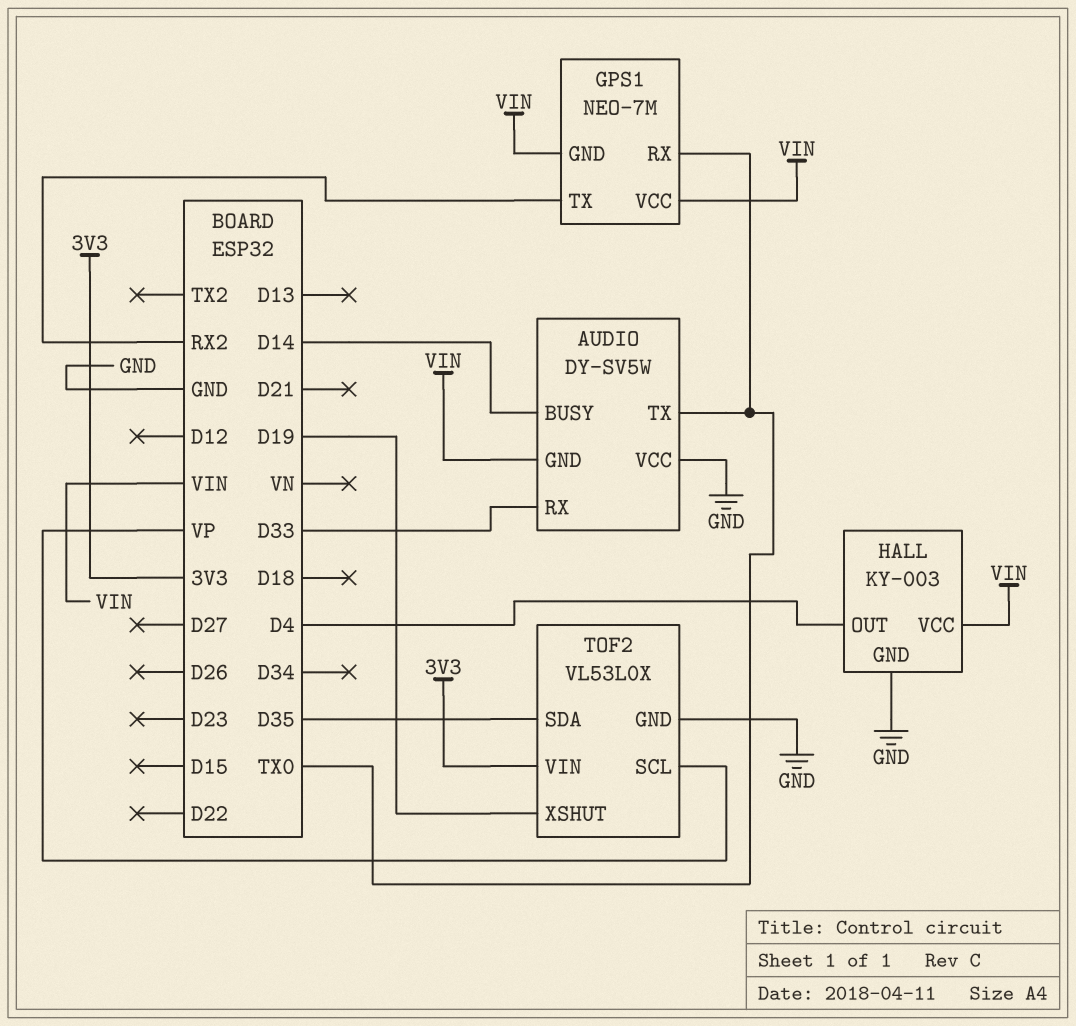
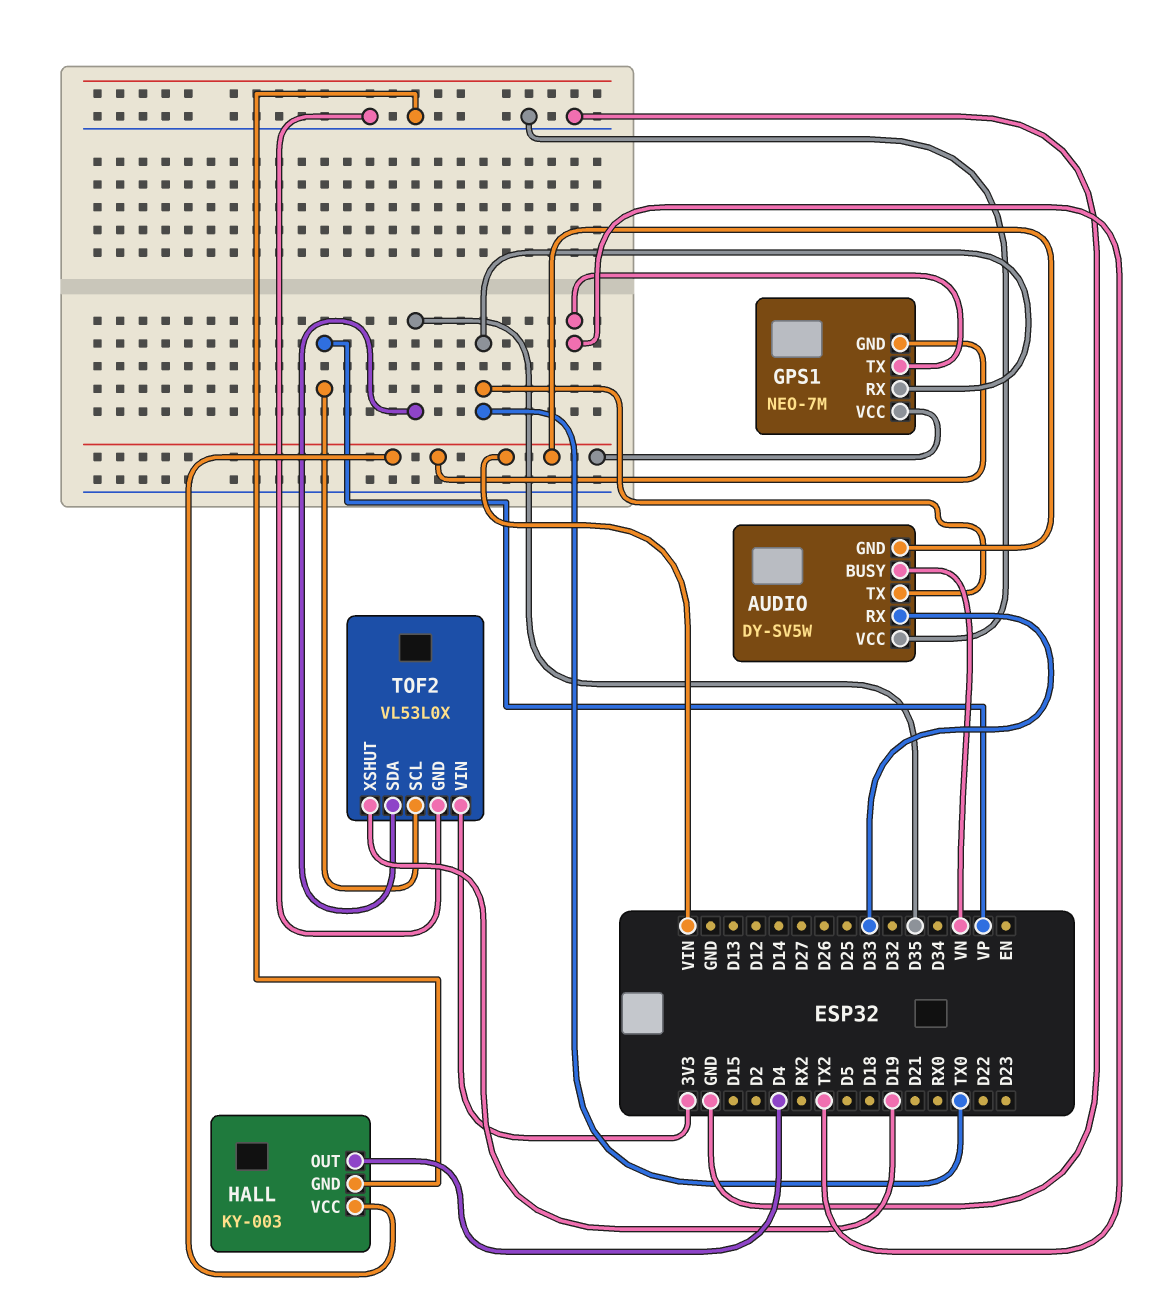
AUDIO pin BUSY: D14 -> VN
GPS1 pin TX: RX2 -> TX2

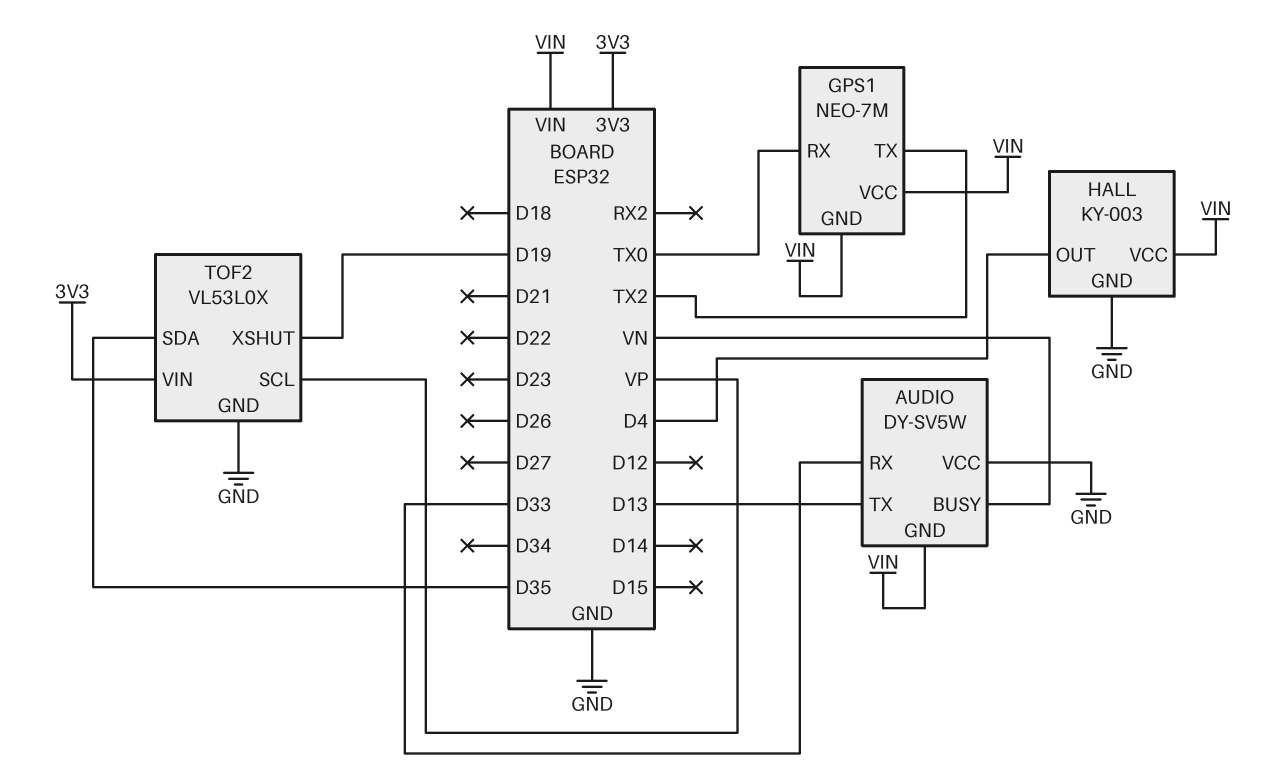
AUDIO pin TX: TX0 -> D13

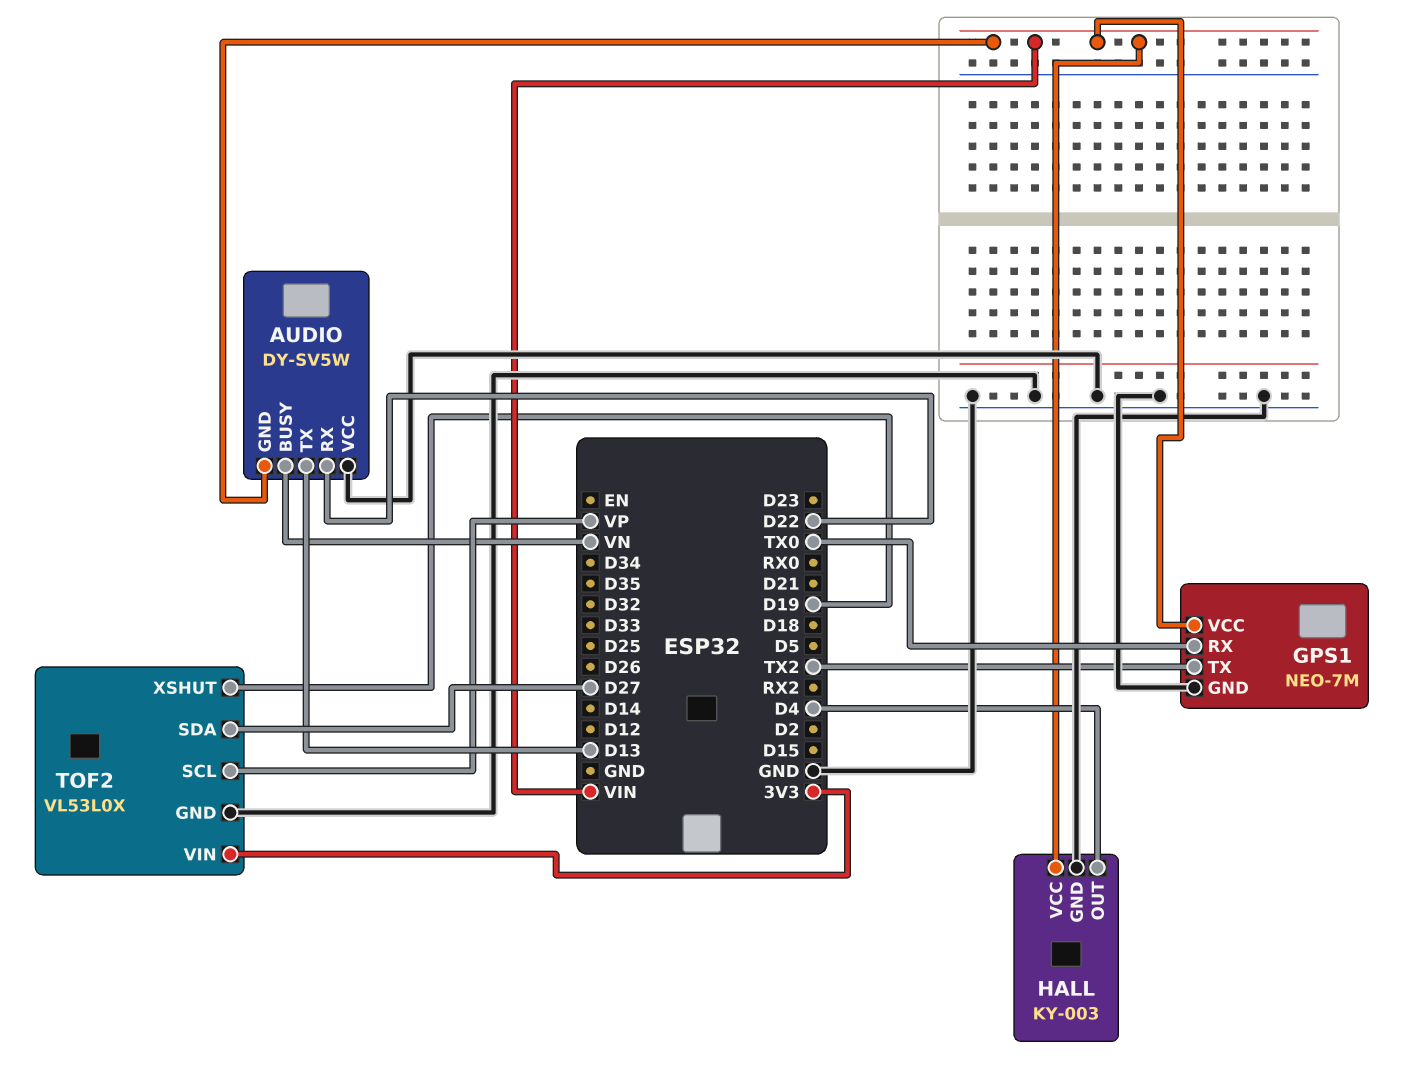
AUDIO pin RX: D33 -> D22
GPS1 pin GND: VIN -> GND
TOF2 pin SDA: D35 -> D27

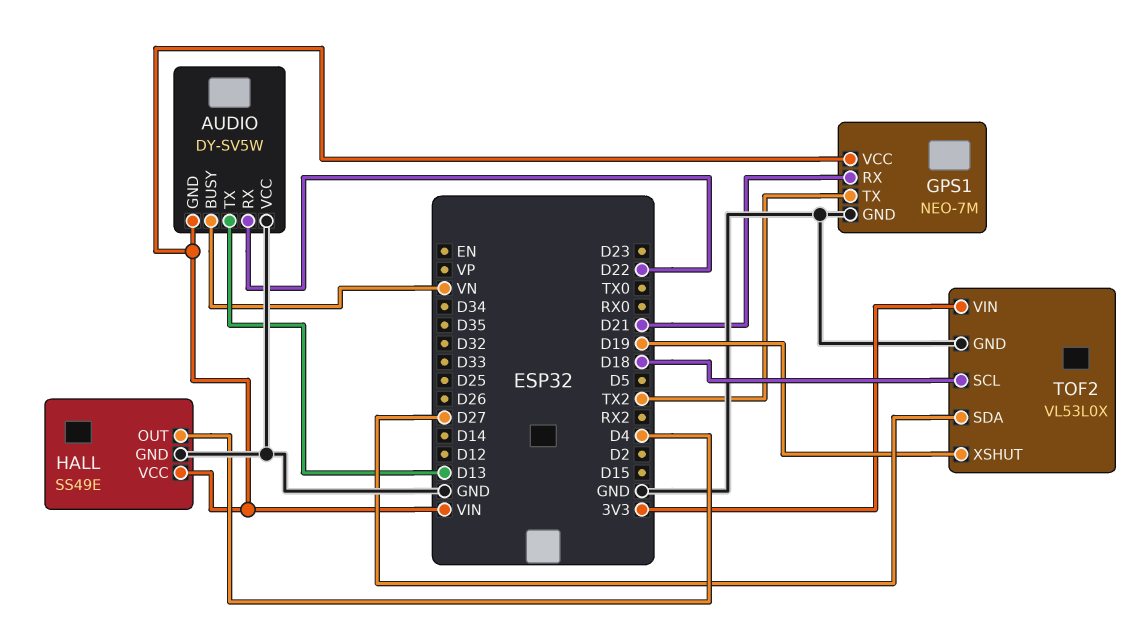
GPS1 pin RX: TX0 -> D21
HALL: KY-003 -> SS49E
TOF2 pin SCL: VP -> D18

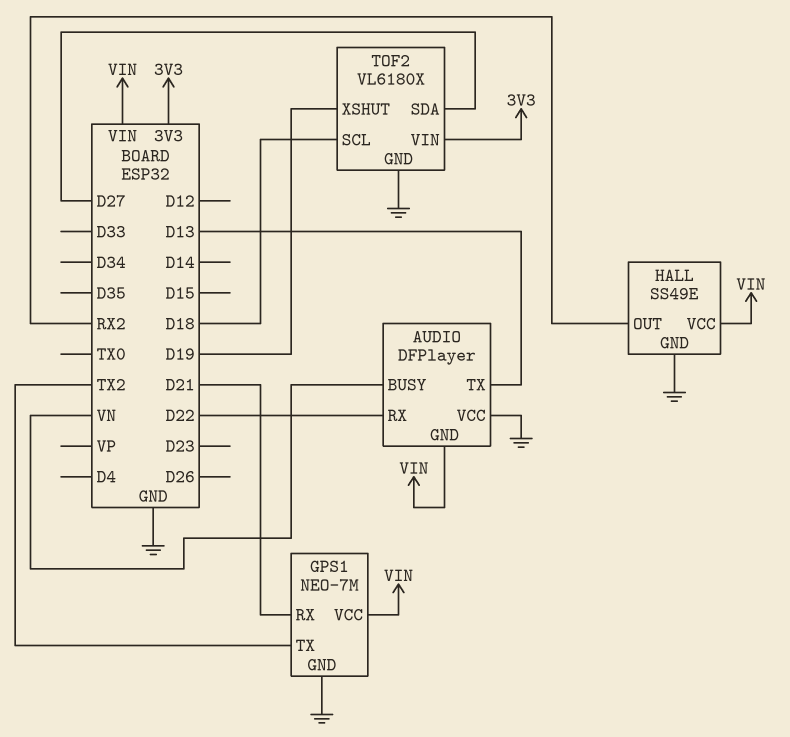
AUDIO: DY-SV5W -> DFPlayer
HALL pin OUT: D4 -> RX2
TOF2: VL53L0X -> VL6180X

